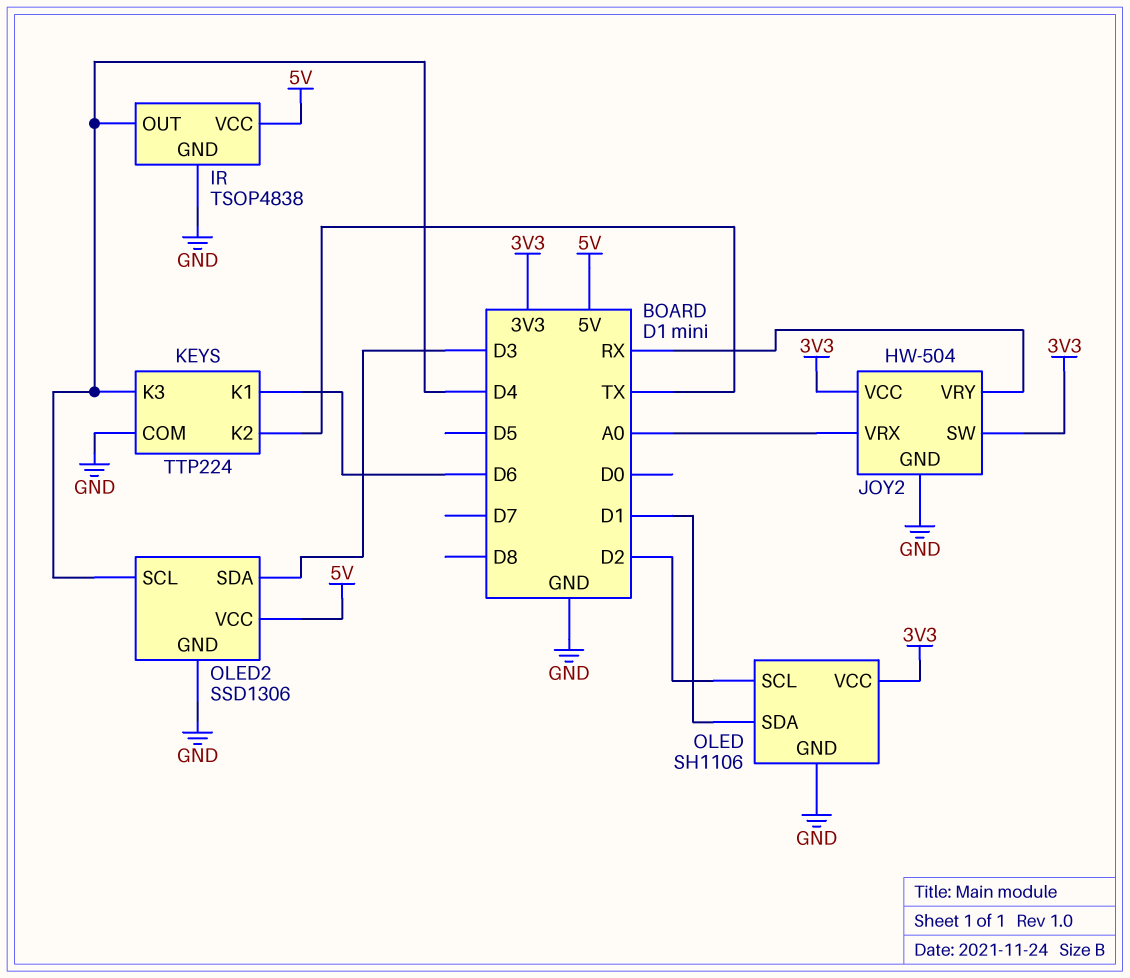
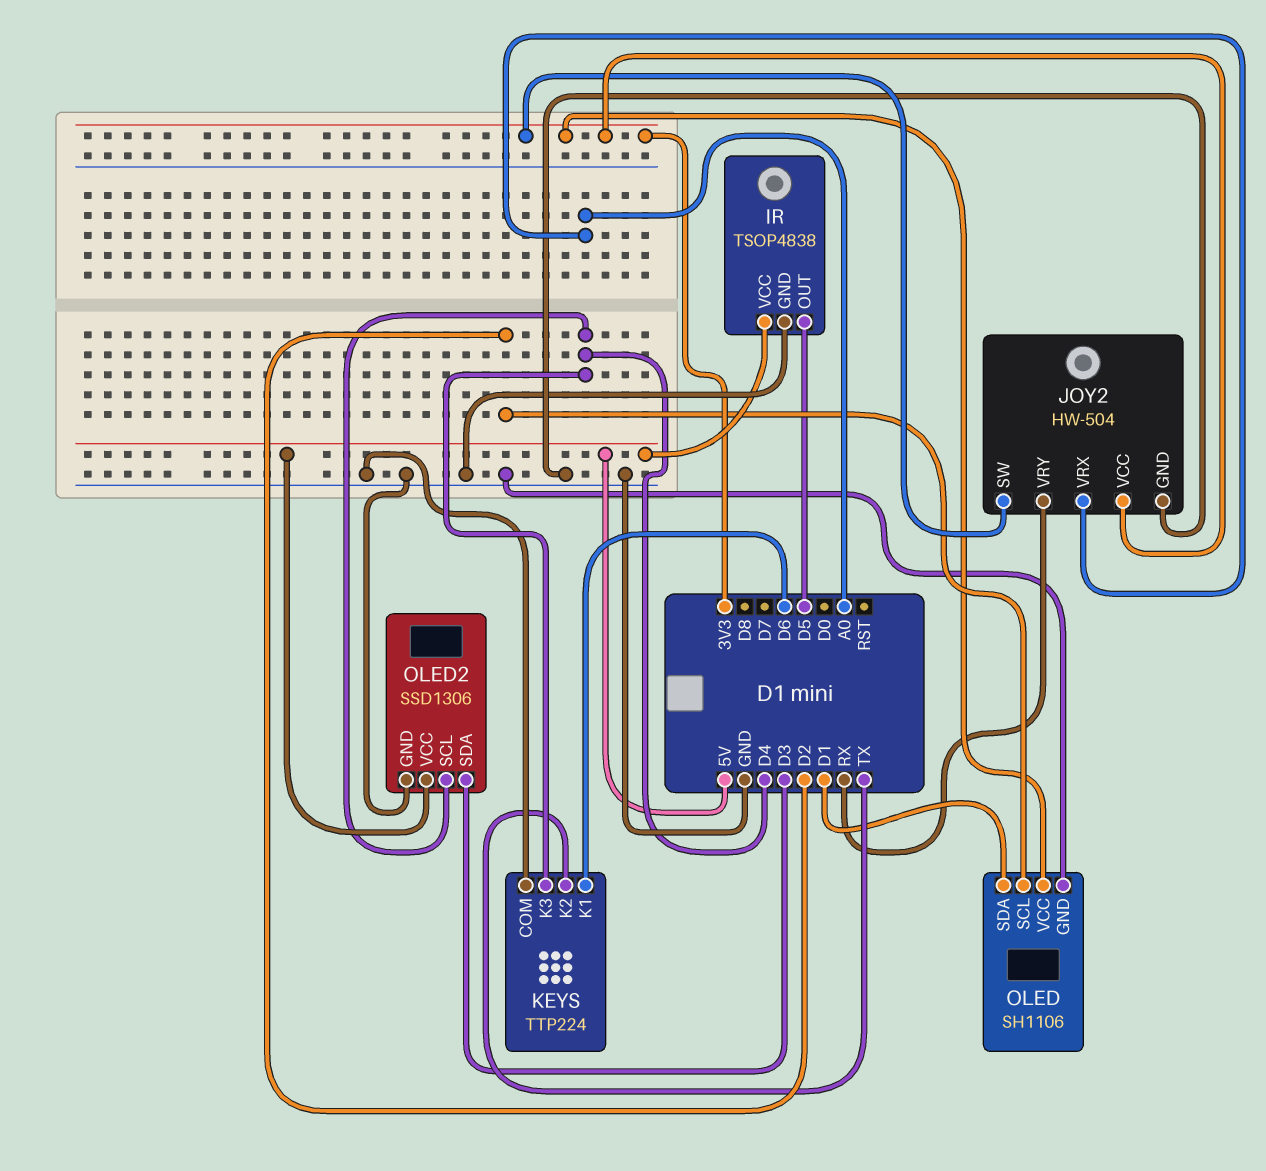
IR pin OUT: D4 -> D5

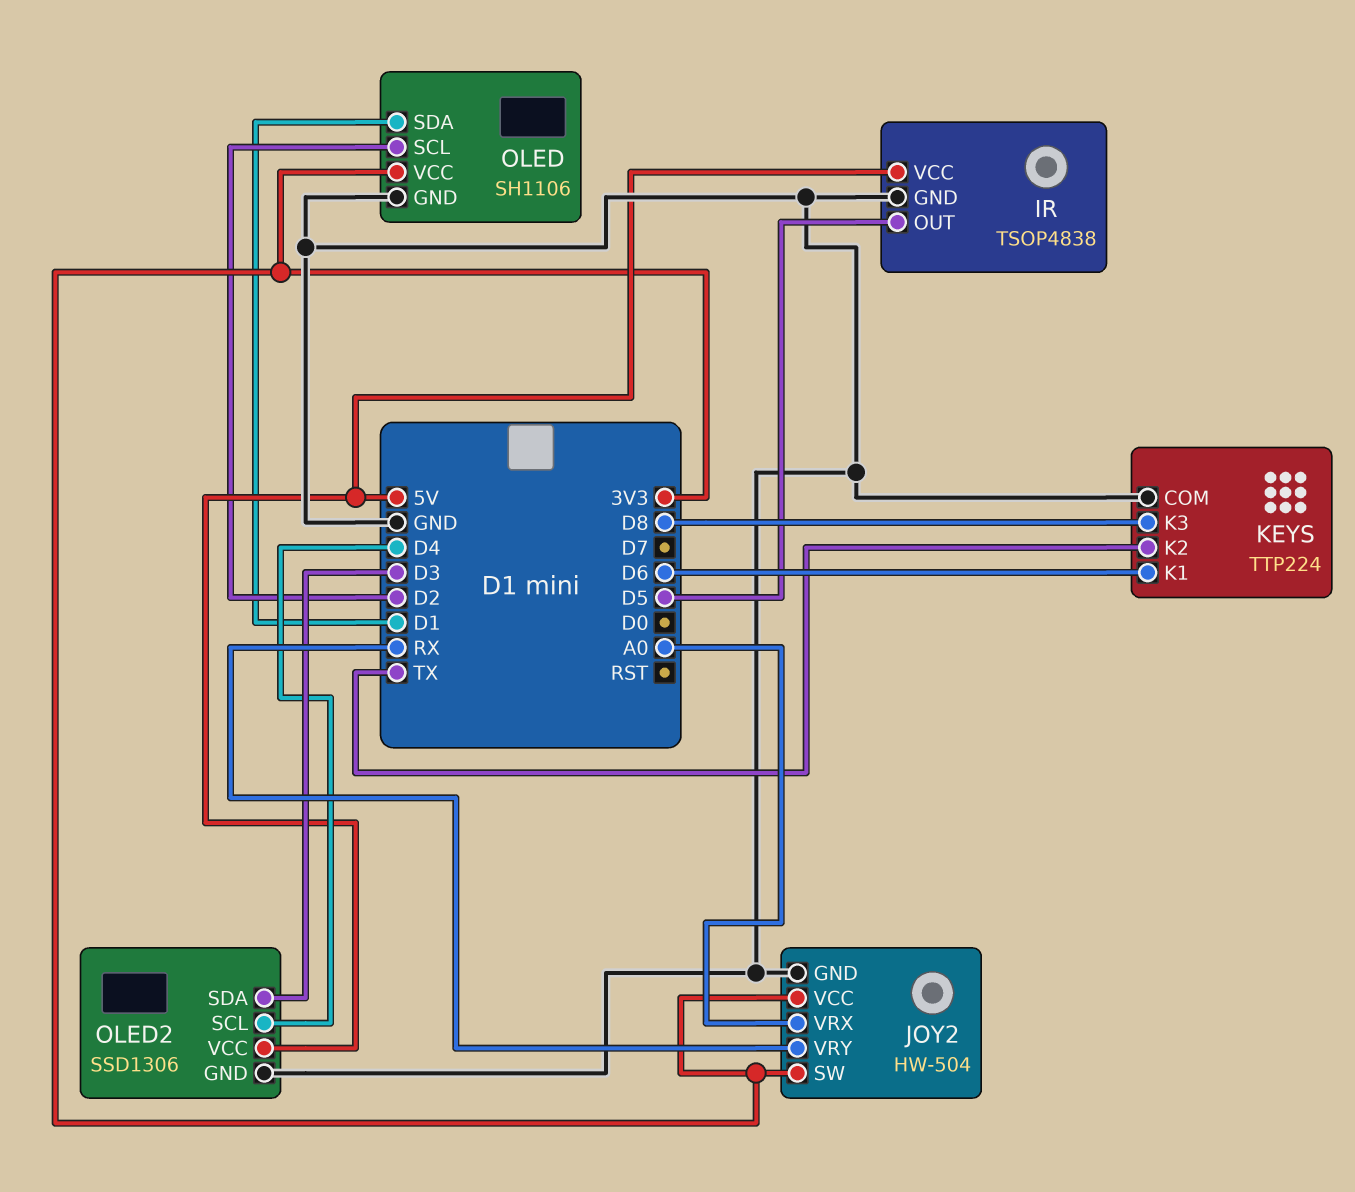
KEYS pin K3: D4 -> D8

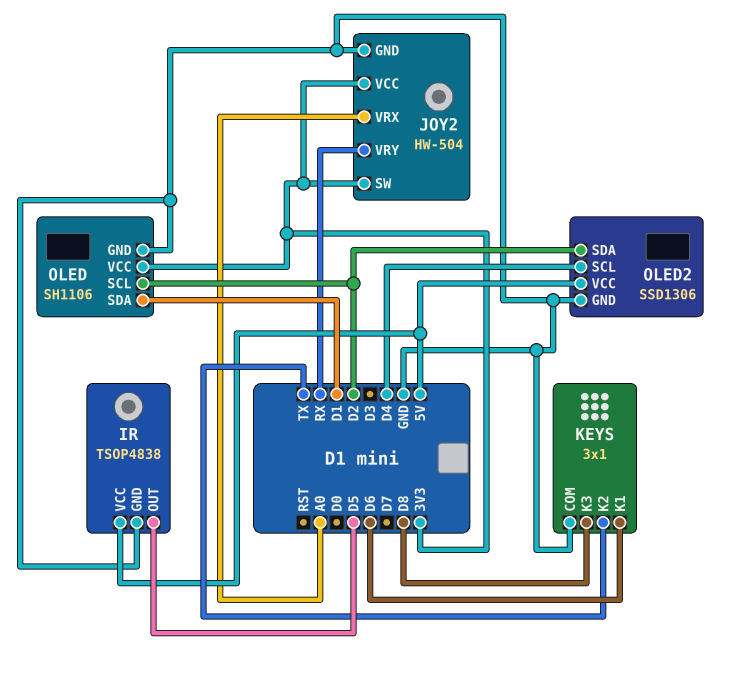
KEYS: TTP224 -> 3x1
OLED2 pin SDA: D3 -> D2

